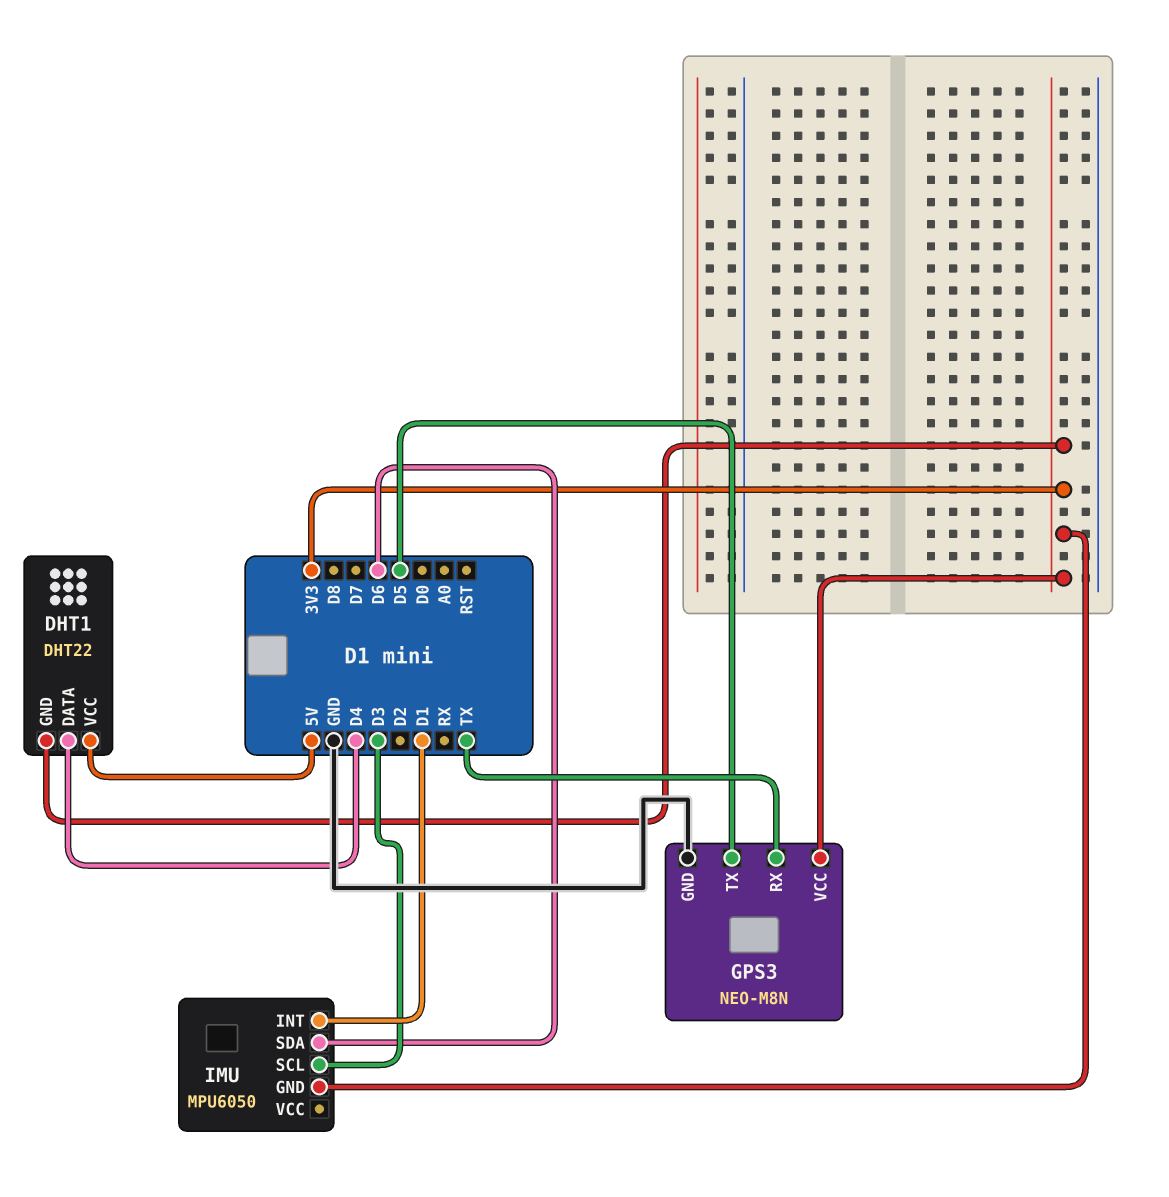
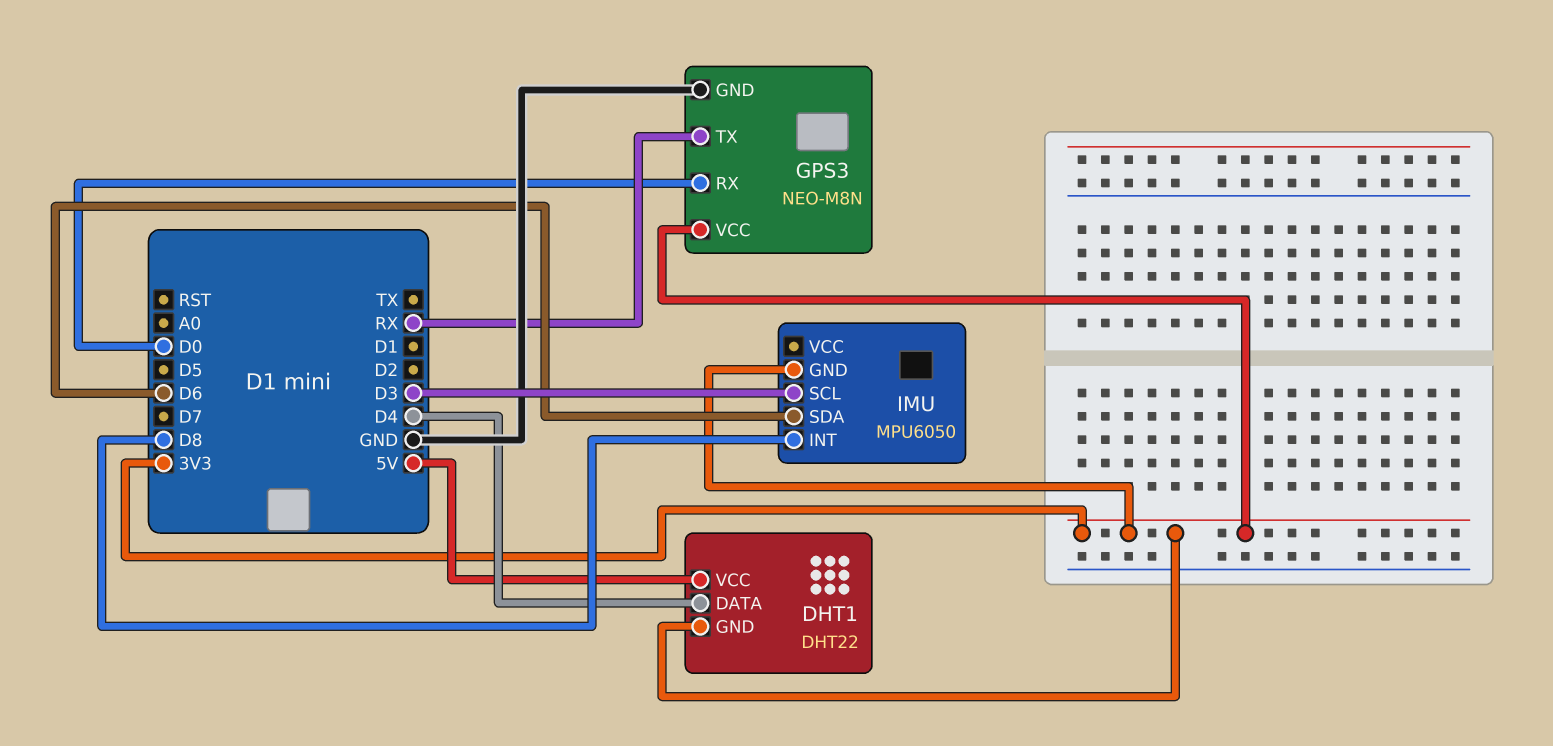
GPS3 pin RX: TX -> D0
GPS3 pin TX: D5 -> RX
IMU pin INT: D1 -> D8

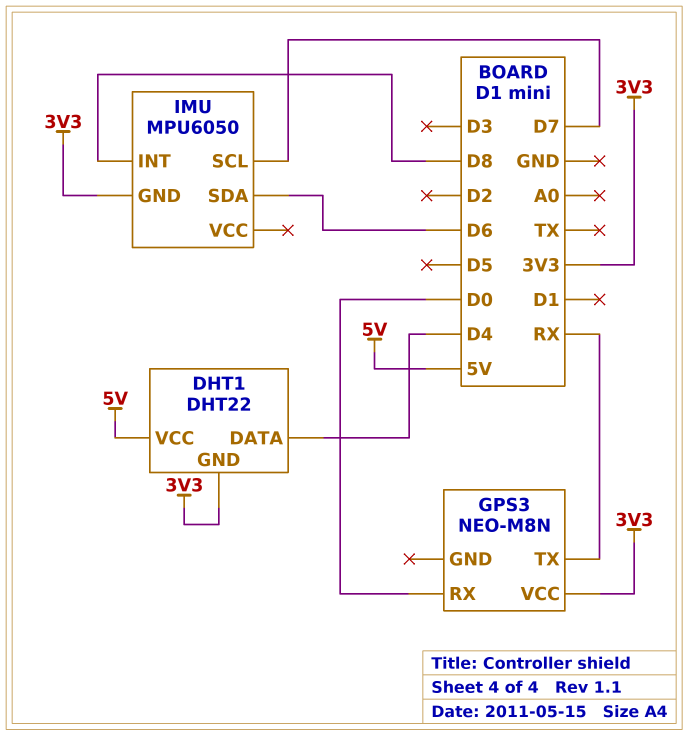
GPS3 pin GND: GND -> none
IMU pin SCL: D3 -> D7

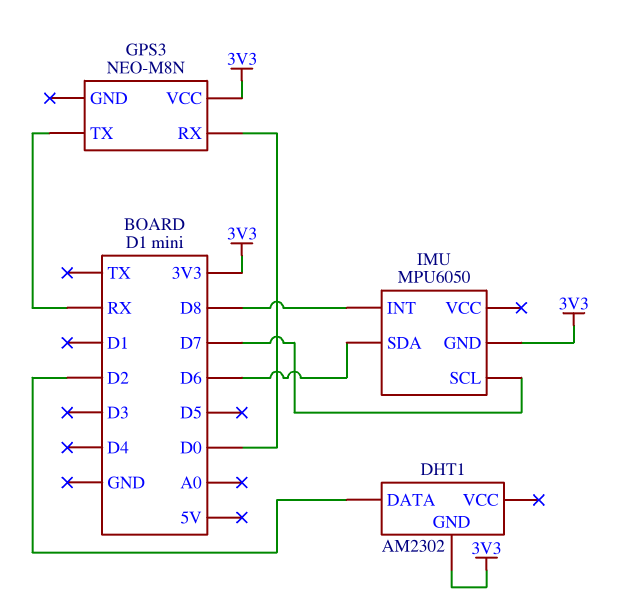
DHT1: DHT22 -> AM2302
DHT1 pin DATA: D4 -> D2
DHT1 pin VCC: 5V -> none

